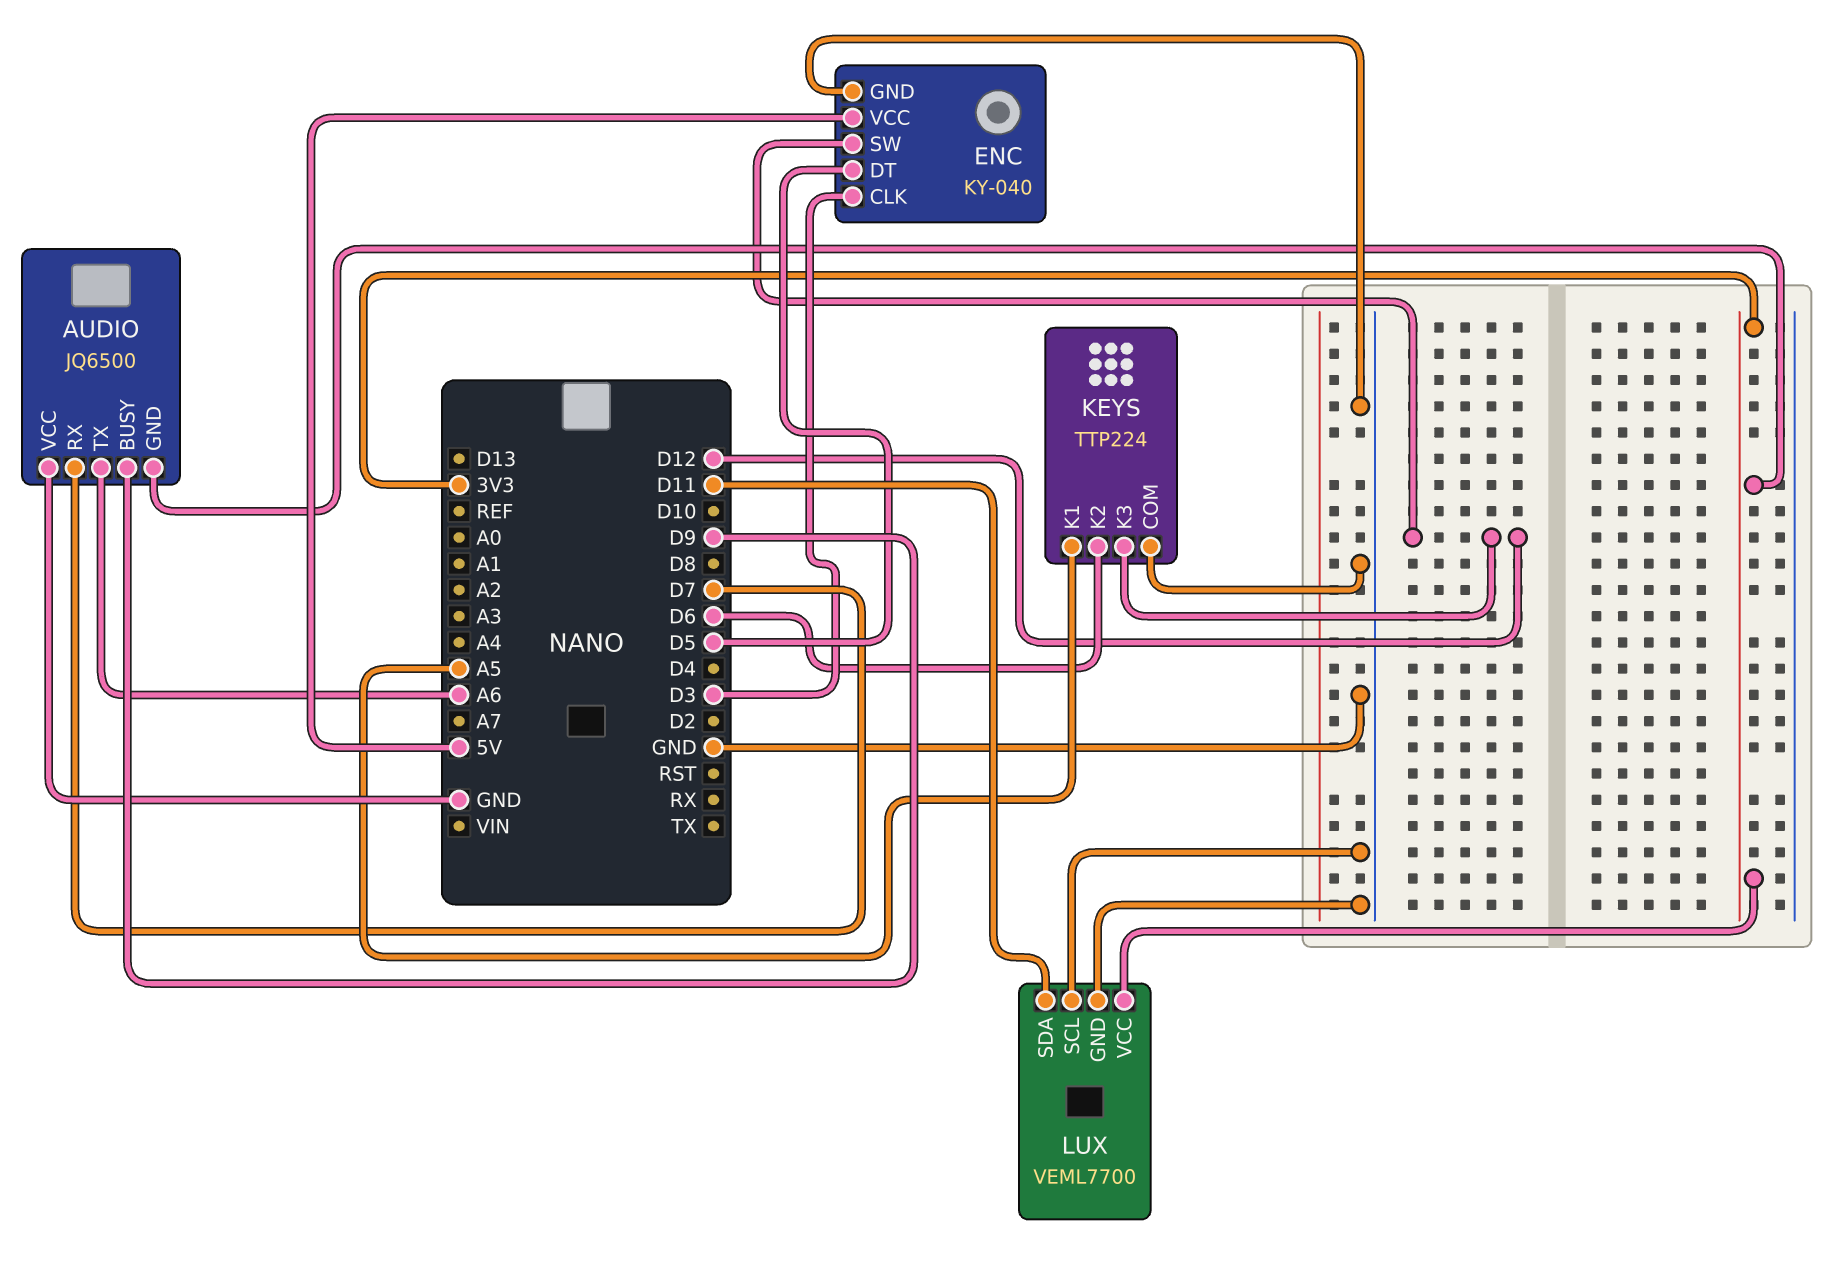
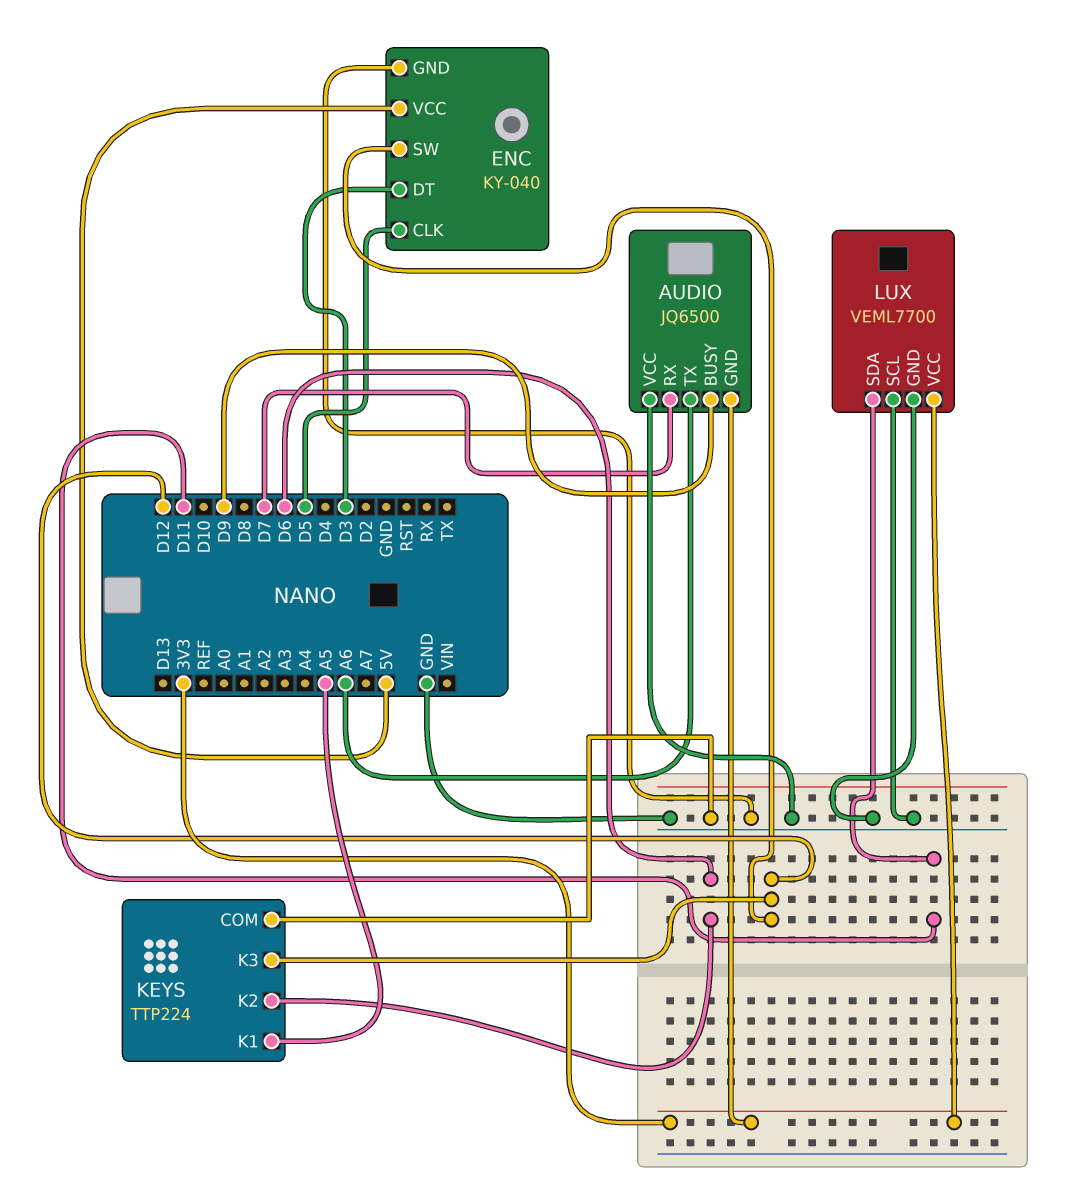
ENC pin CLK: D3 -> D5
ENC pin DT: D5 -> D3

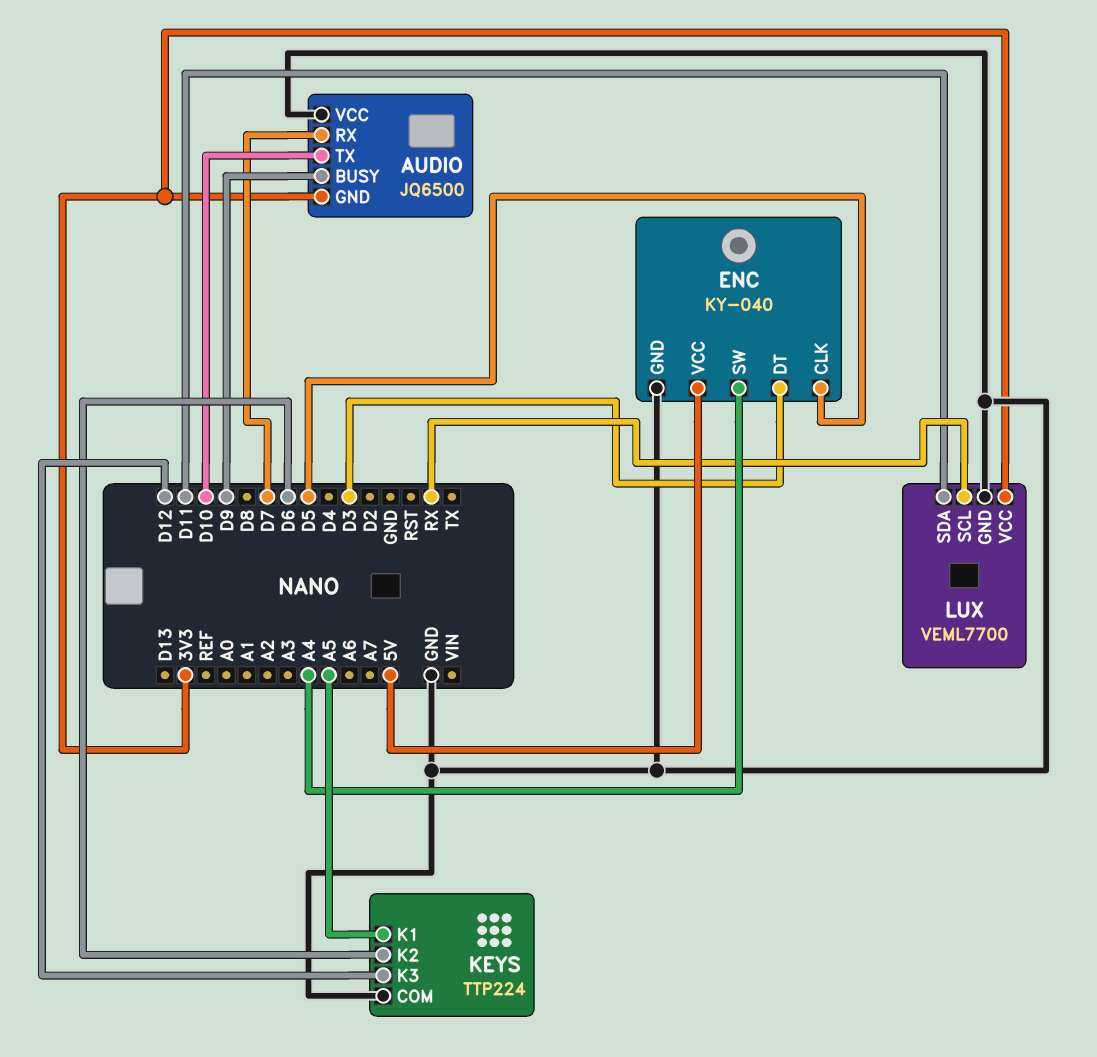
AUDIO pin TX: A6 -> D10
ENC pin SW: D12 -> A4
LUX pin SCL: GND -> RX

